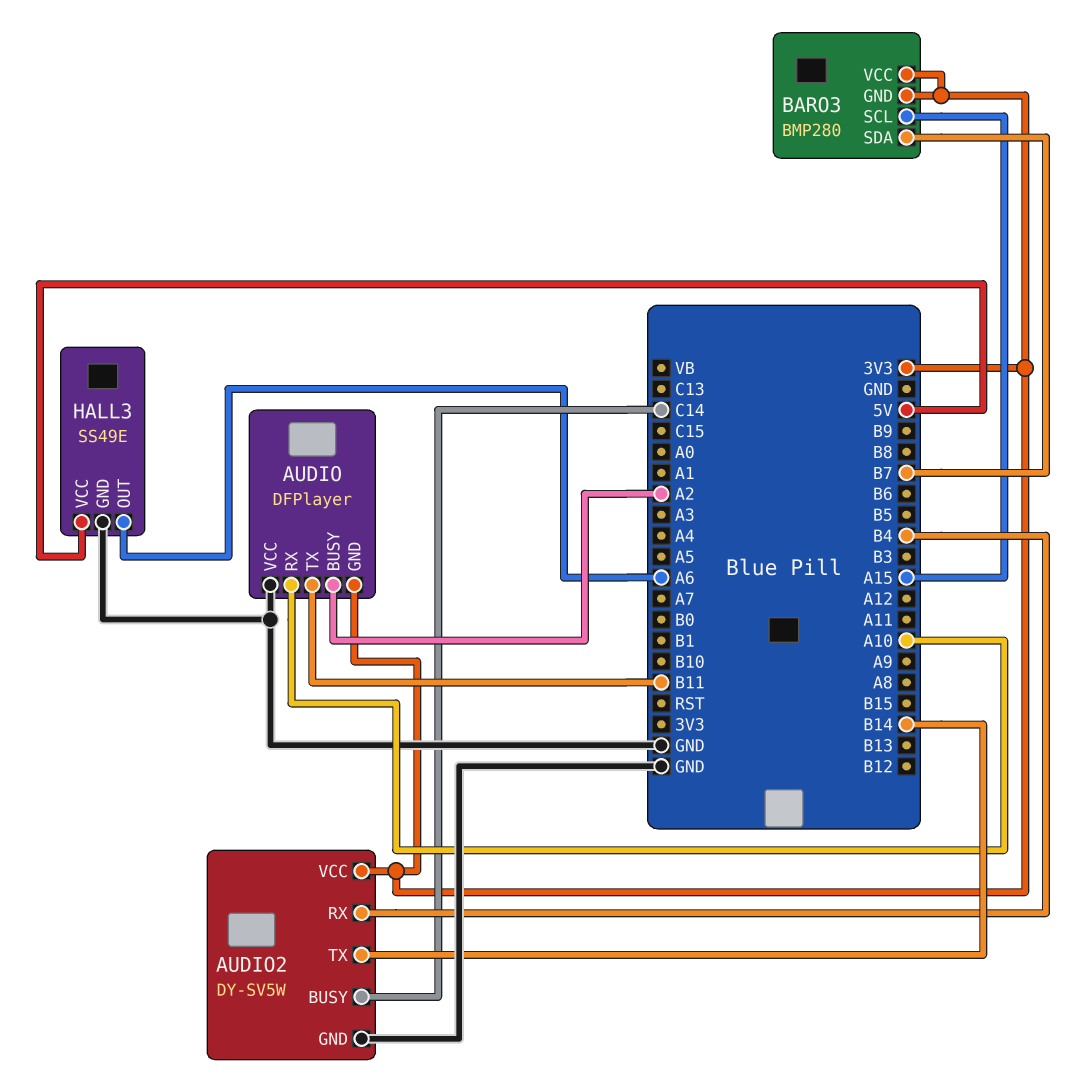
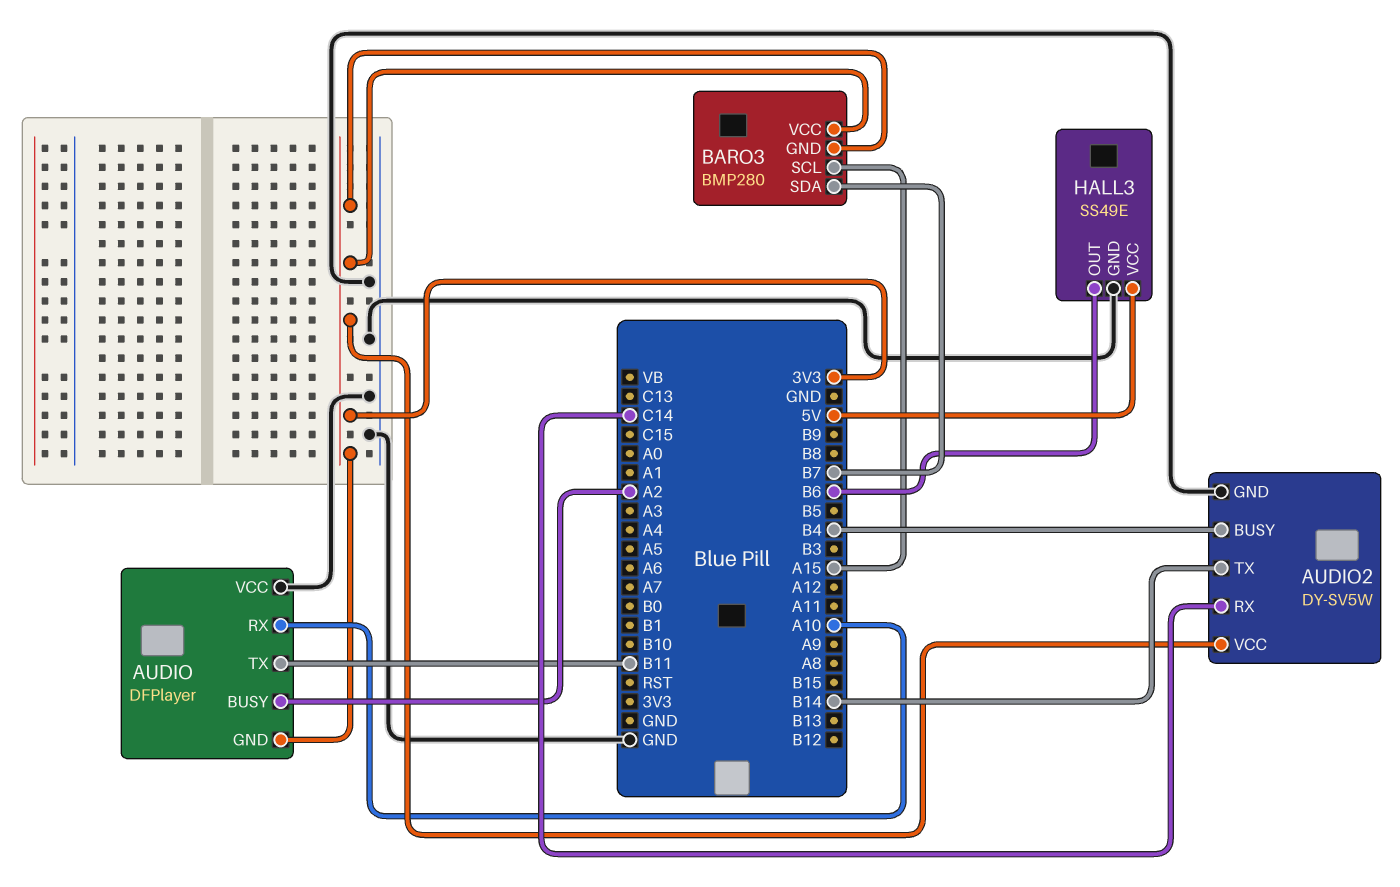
AUDIO2 pin BUSY: C14 -> B4
AUDIO2 pin RX: B4 -> C14
HALL3 pin OUT: A6 -> B6

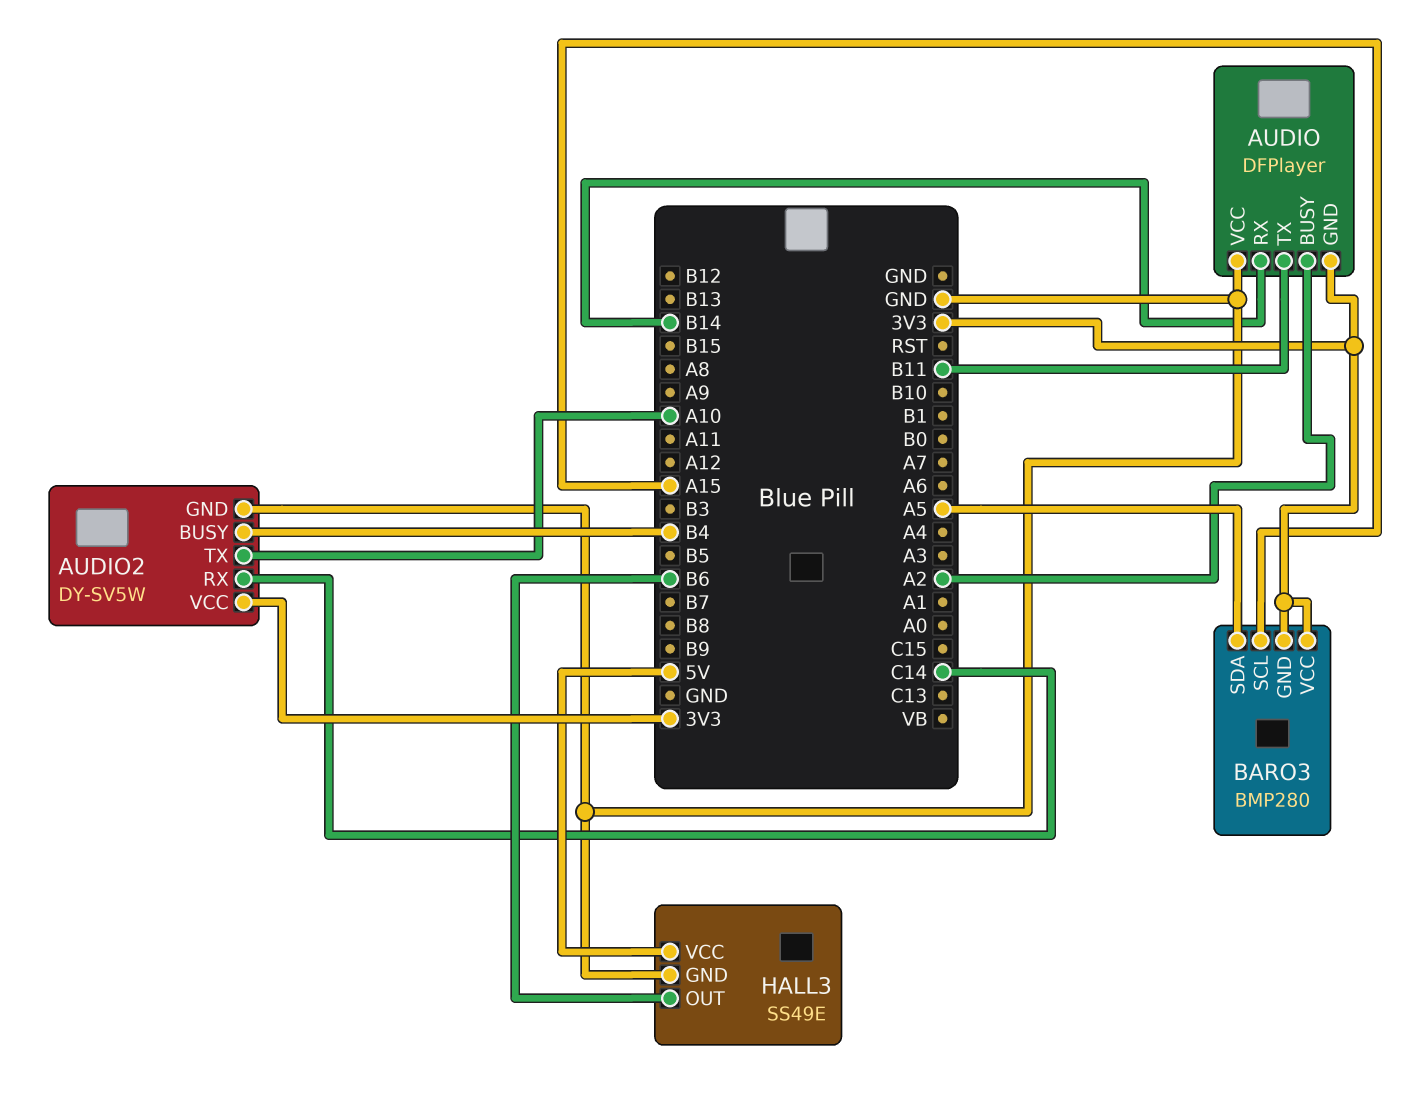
AUDIO pin RX: A10 -> B14
AUDIO2 pin TX: B14 -> A10
BARO3 pin SDA: B7 -> A5

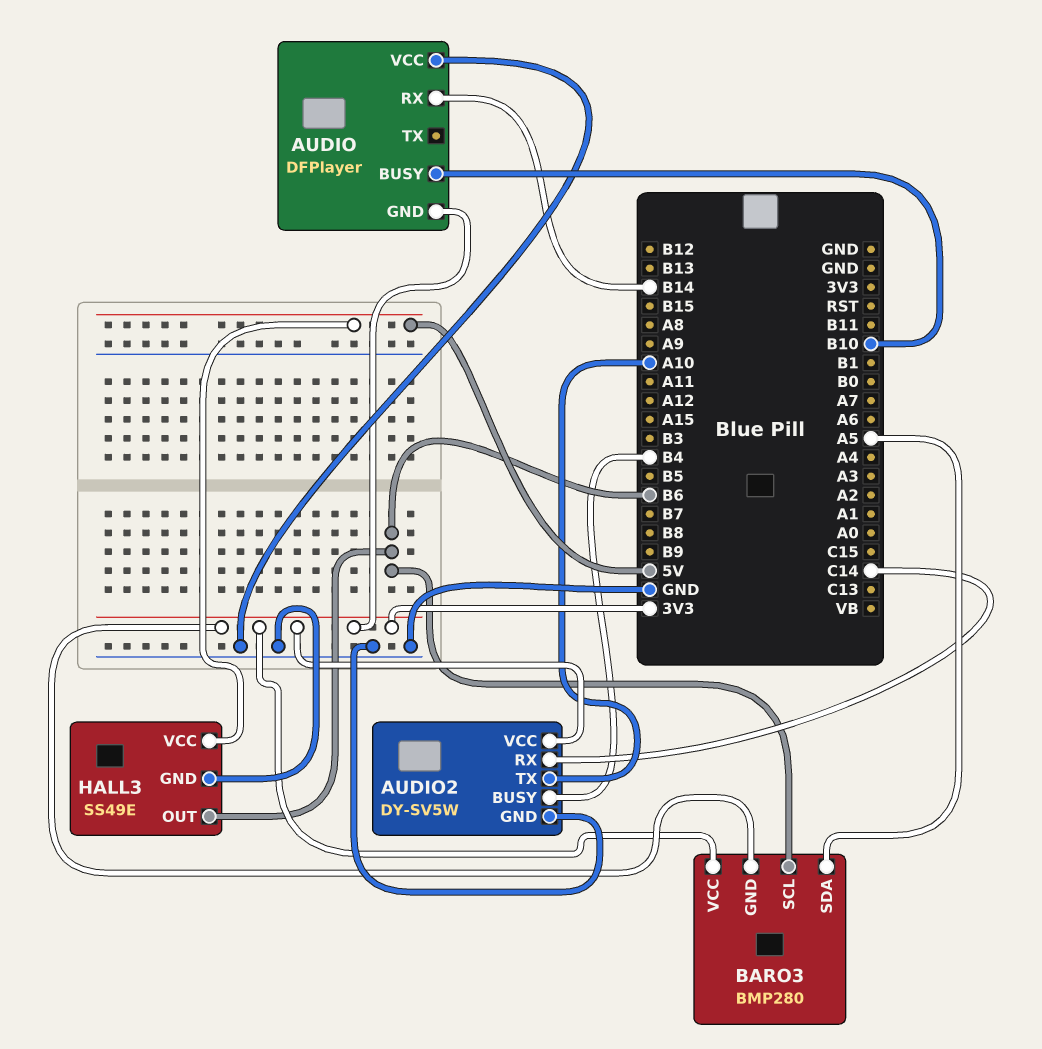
AUDIO pin BUSY: A2 -> B10
AUDIO pin TX: B11 -> none
BARO3 pin SCL: A15 -> B6

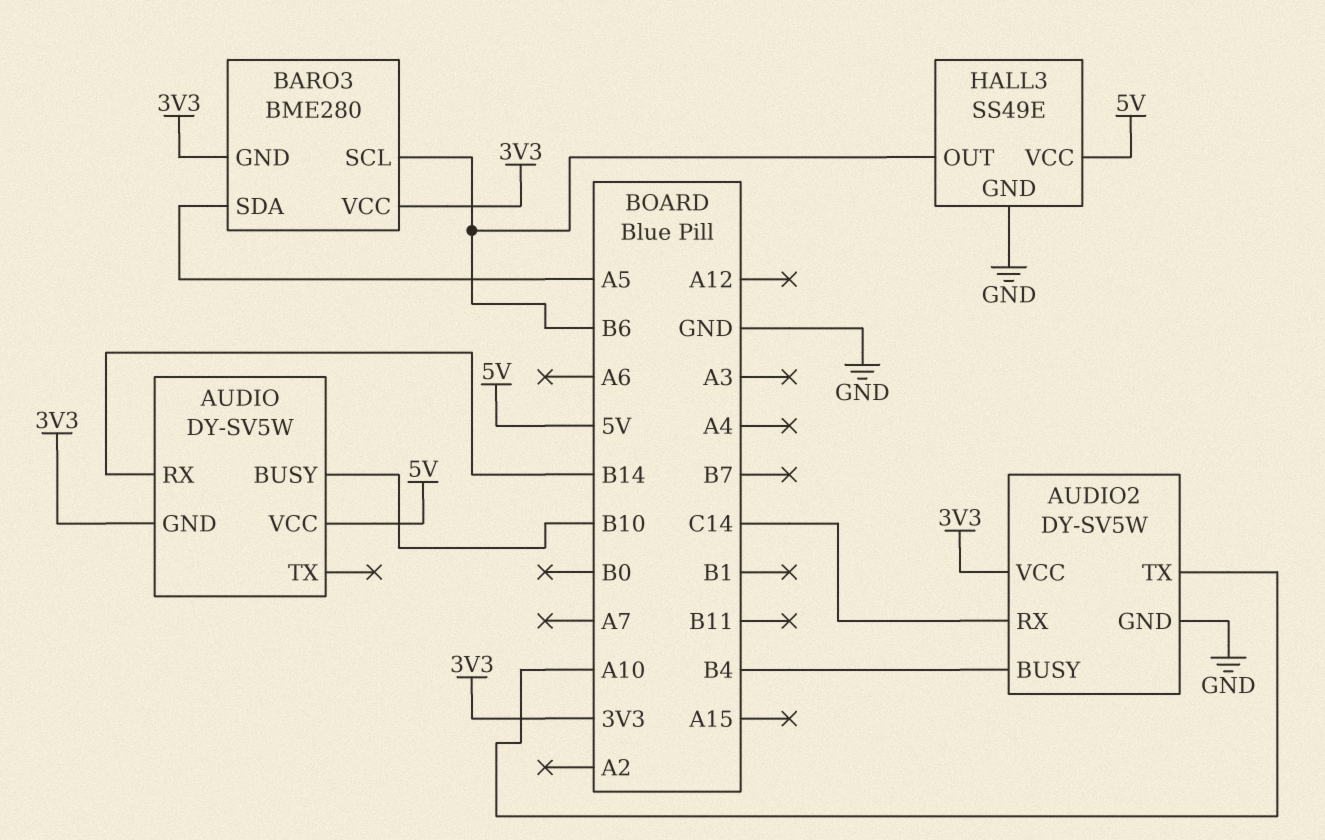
AUDIO: DFPlayer -> DY-SV5W
AUDIO pin VCC: GND -> 5V
BARO3: BMP280 -> BME280

